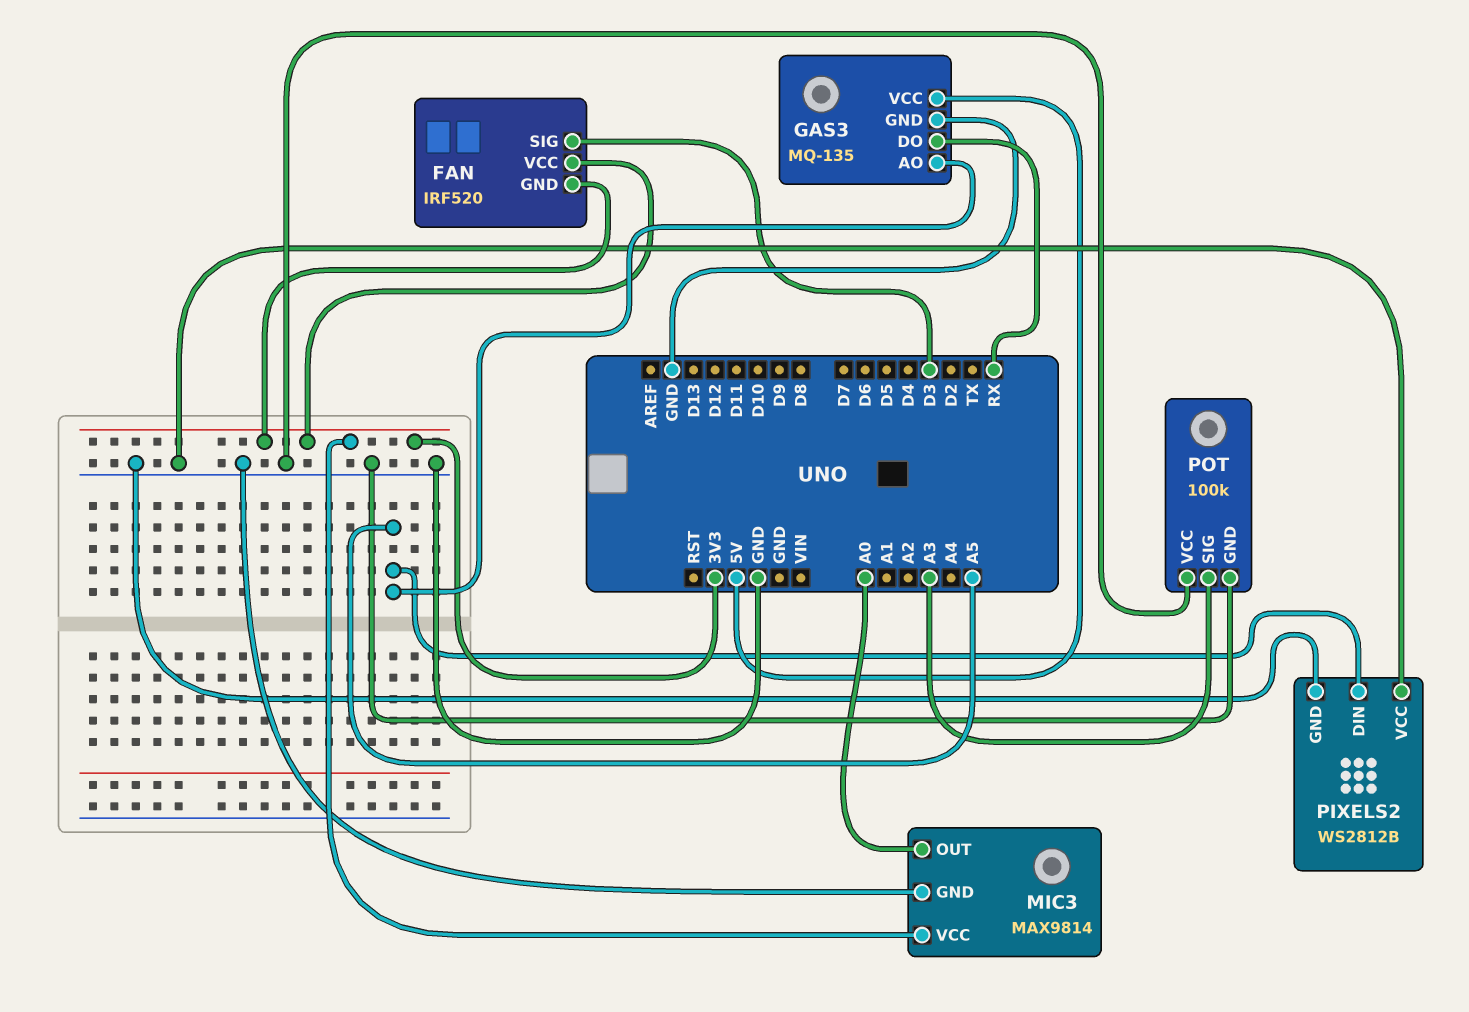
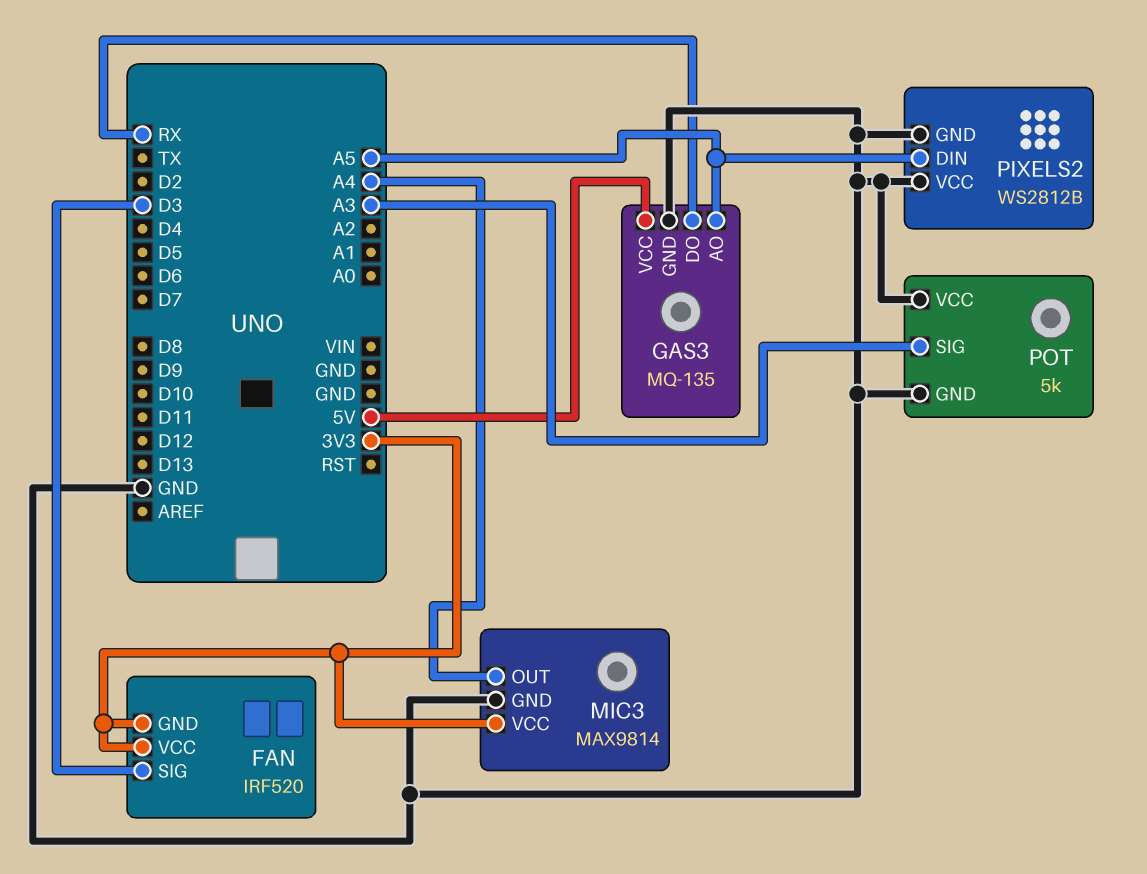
MIC3 pin OUT: A0 -> A4
POT: 100k -> 5k

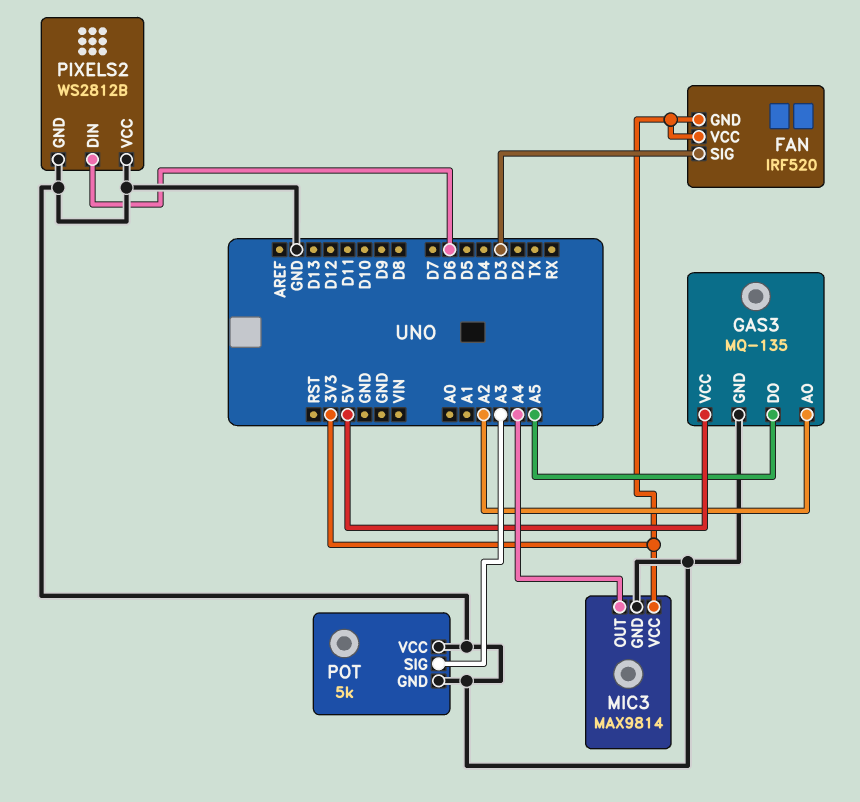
GAS3 pin AO: A5 -> A2
GAS3 pin DO: RX -> A5
PIXELS2 pin DIN: A5 -> D6

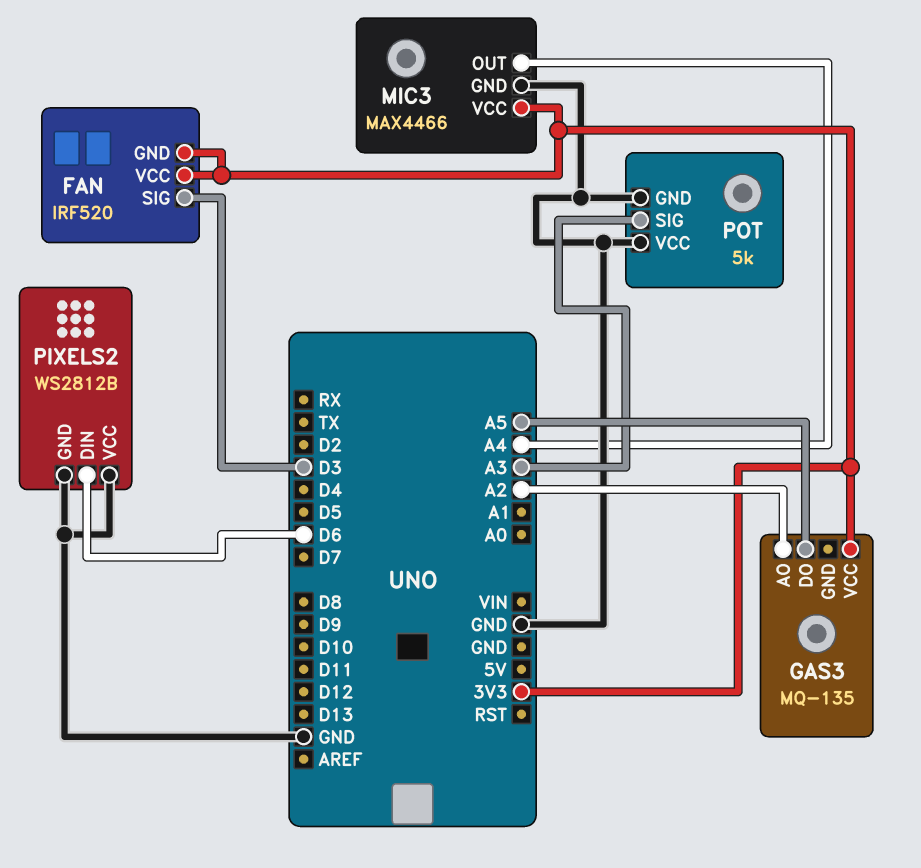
GAS3 pin GND: GND -> none
GAS3 pin VCC: 5V -> 3V3
MIC3: MAX9814 -> MAX4466

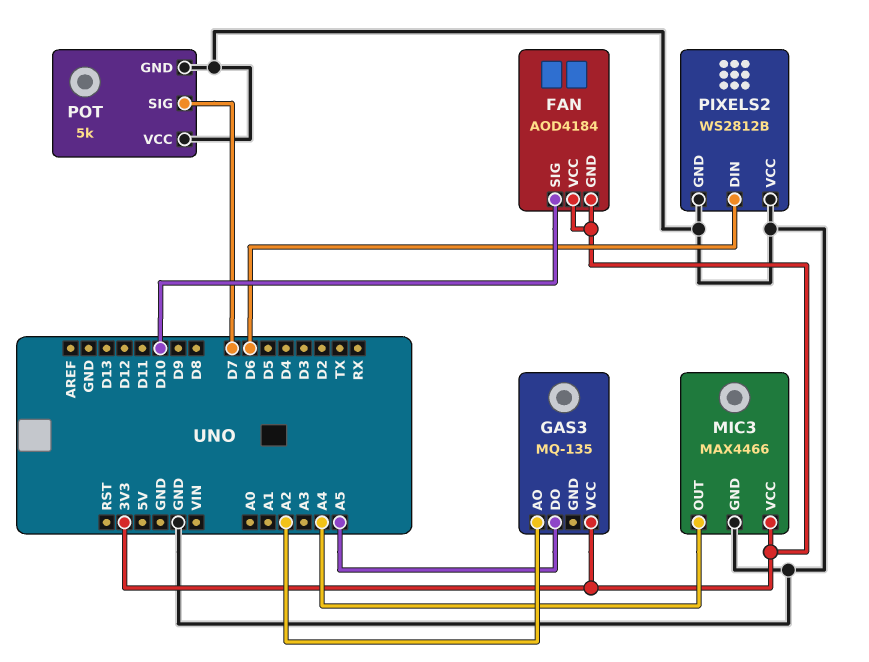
FAN: IRF520 -> AOD4184
FAN pin SIG: D3 -> D10
POT pin SIG: A3 -> D7

